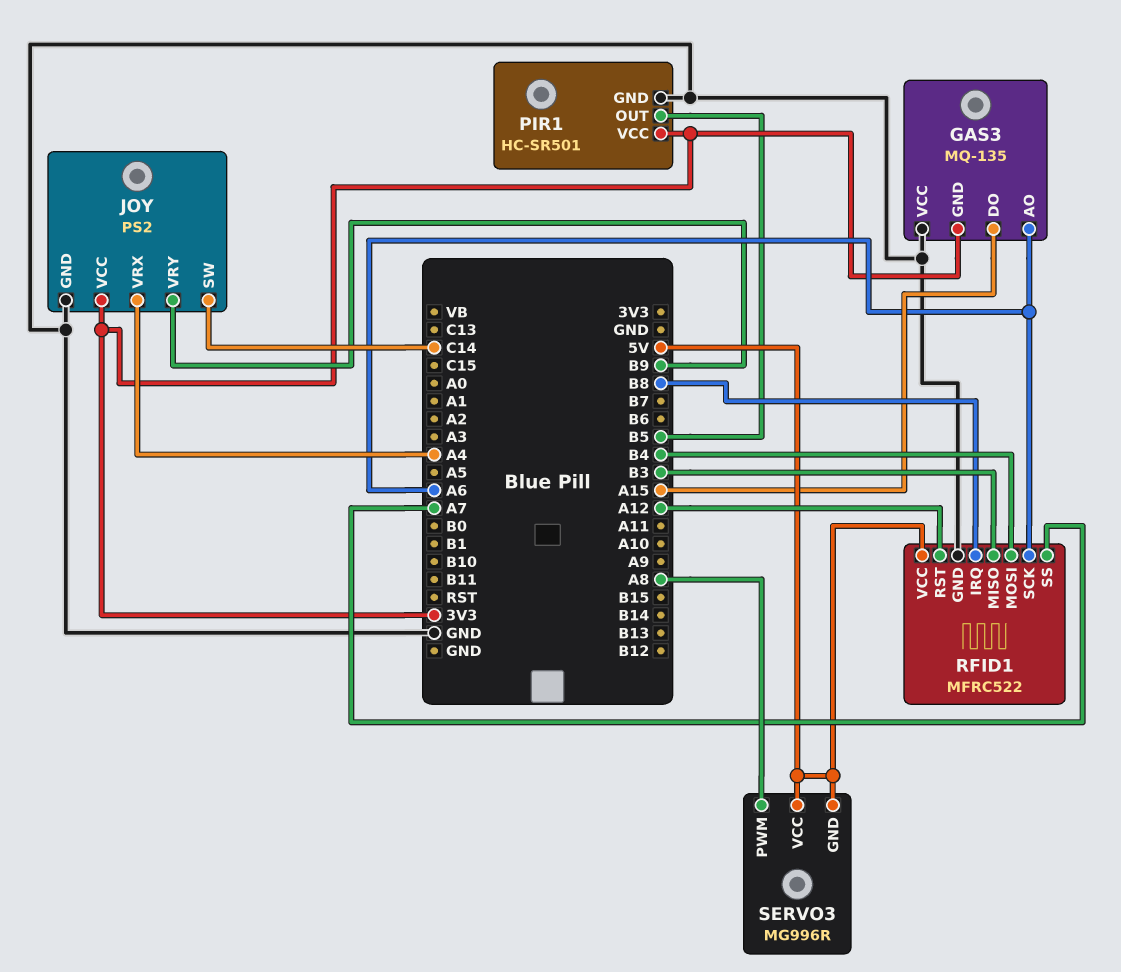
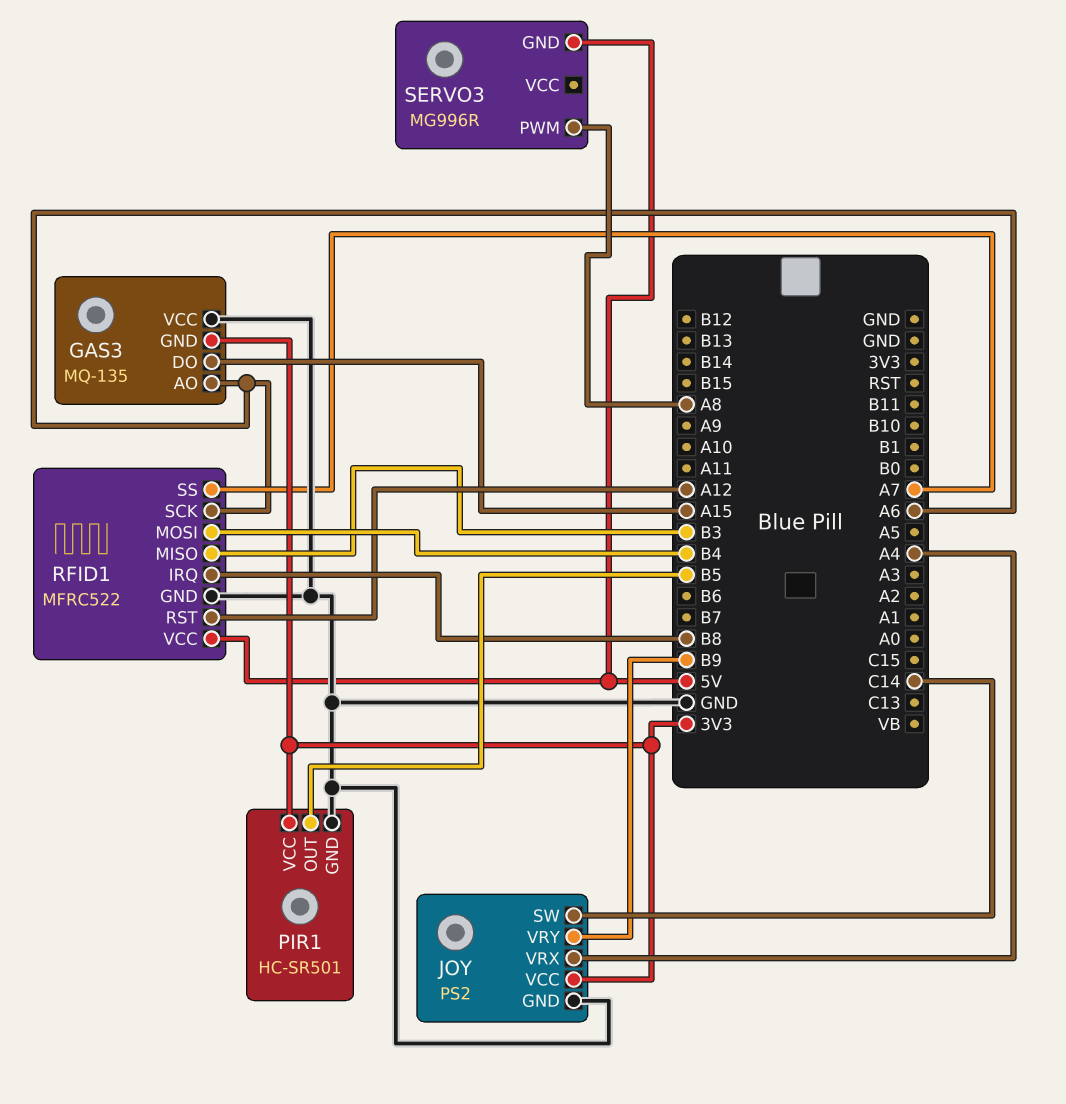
SERVO3 pin VCC: 5V -> none

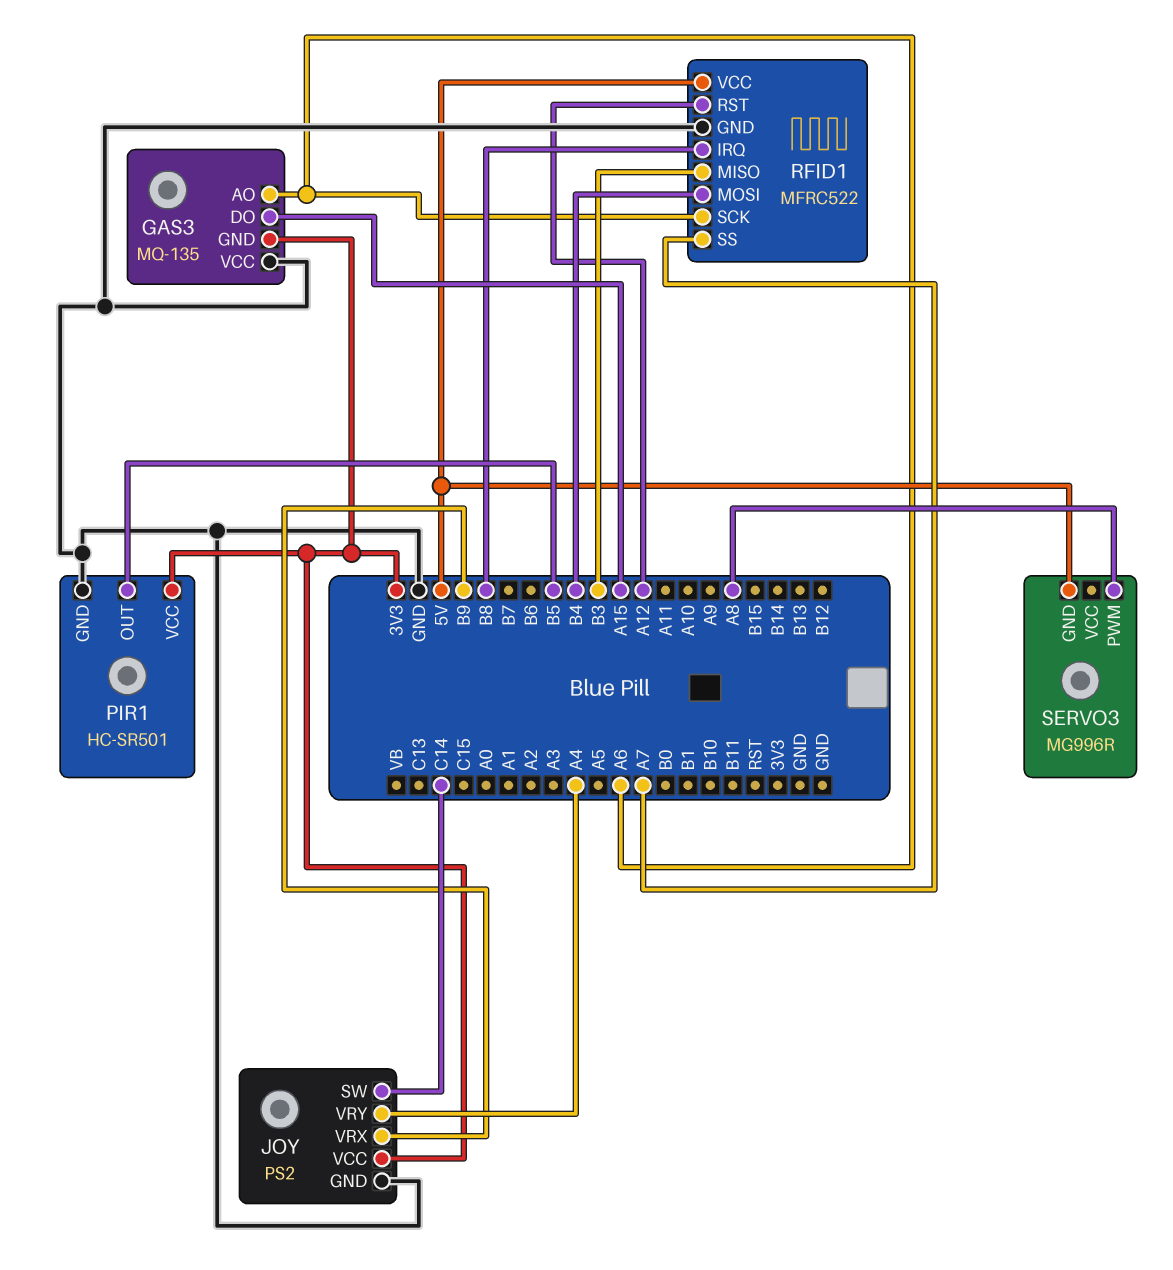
JOY pin VRX: A4 -> B9
JOY pin VRY: B9 -> A4

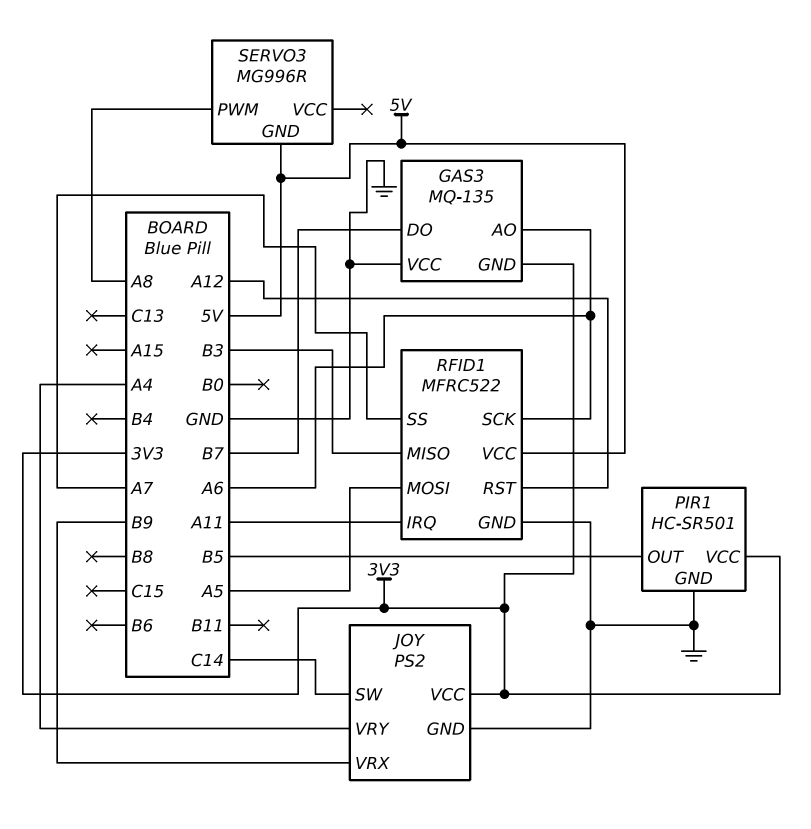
GAS3 pin DO: A15 -> B7
RFID1 pin IRQ: B8 -> A11
RFID1 pin MOSI: B4 -> A5

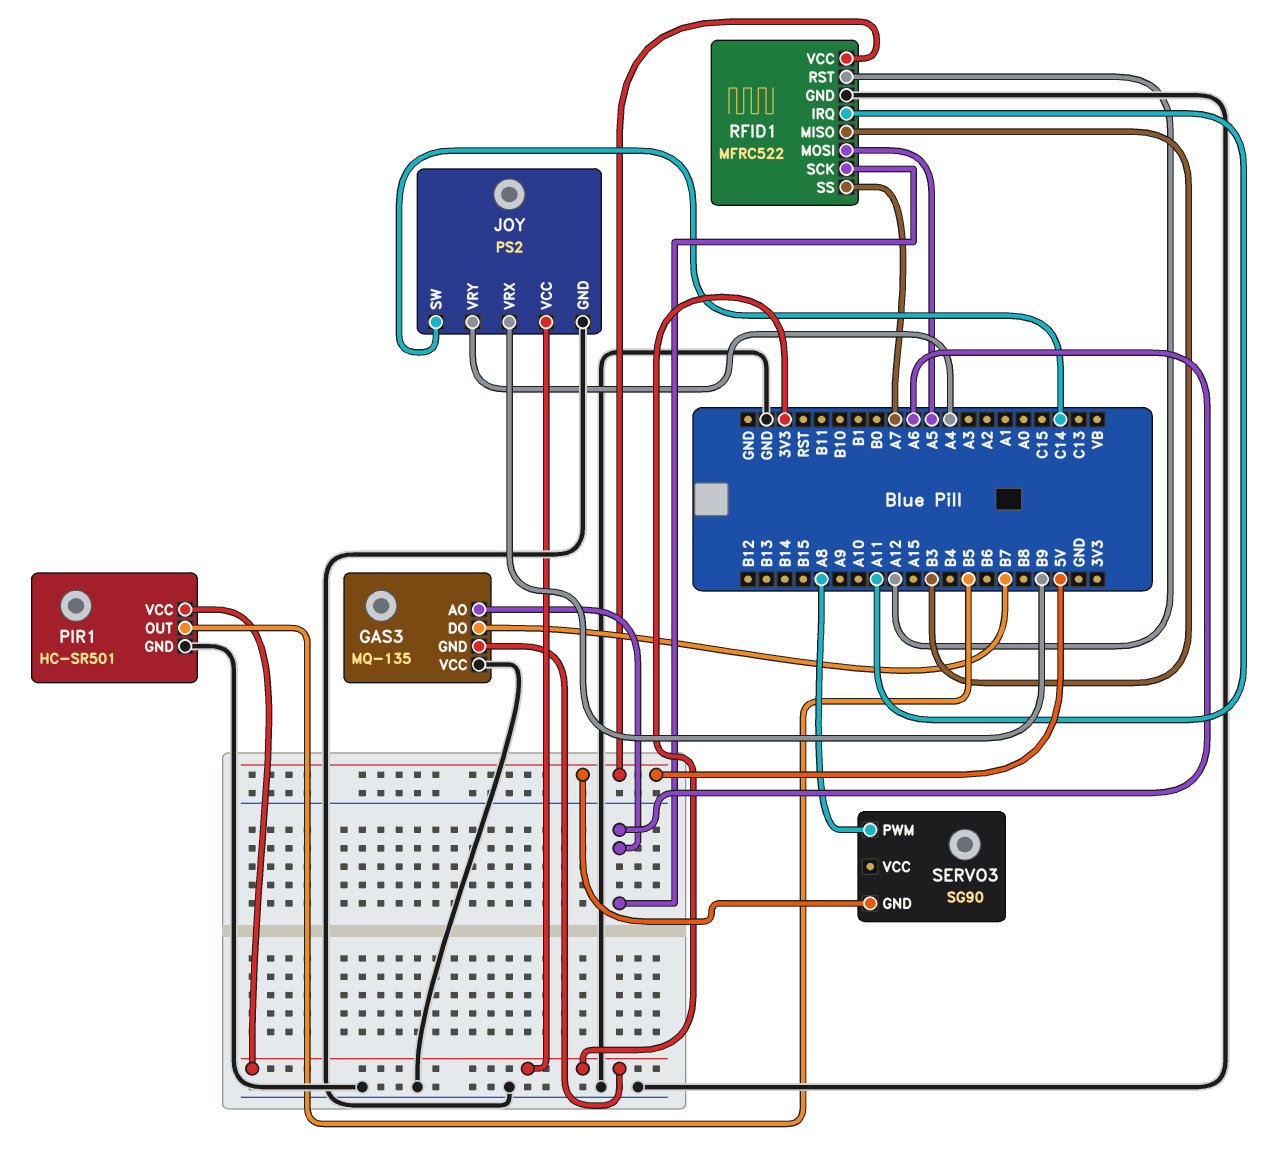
SERVO3: MG996R -> SG90

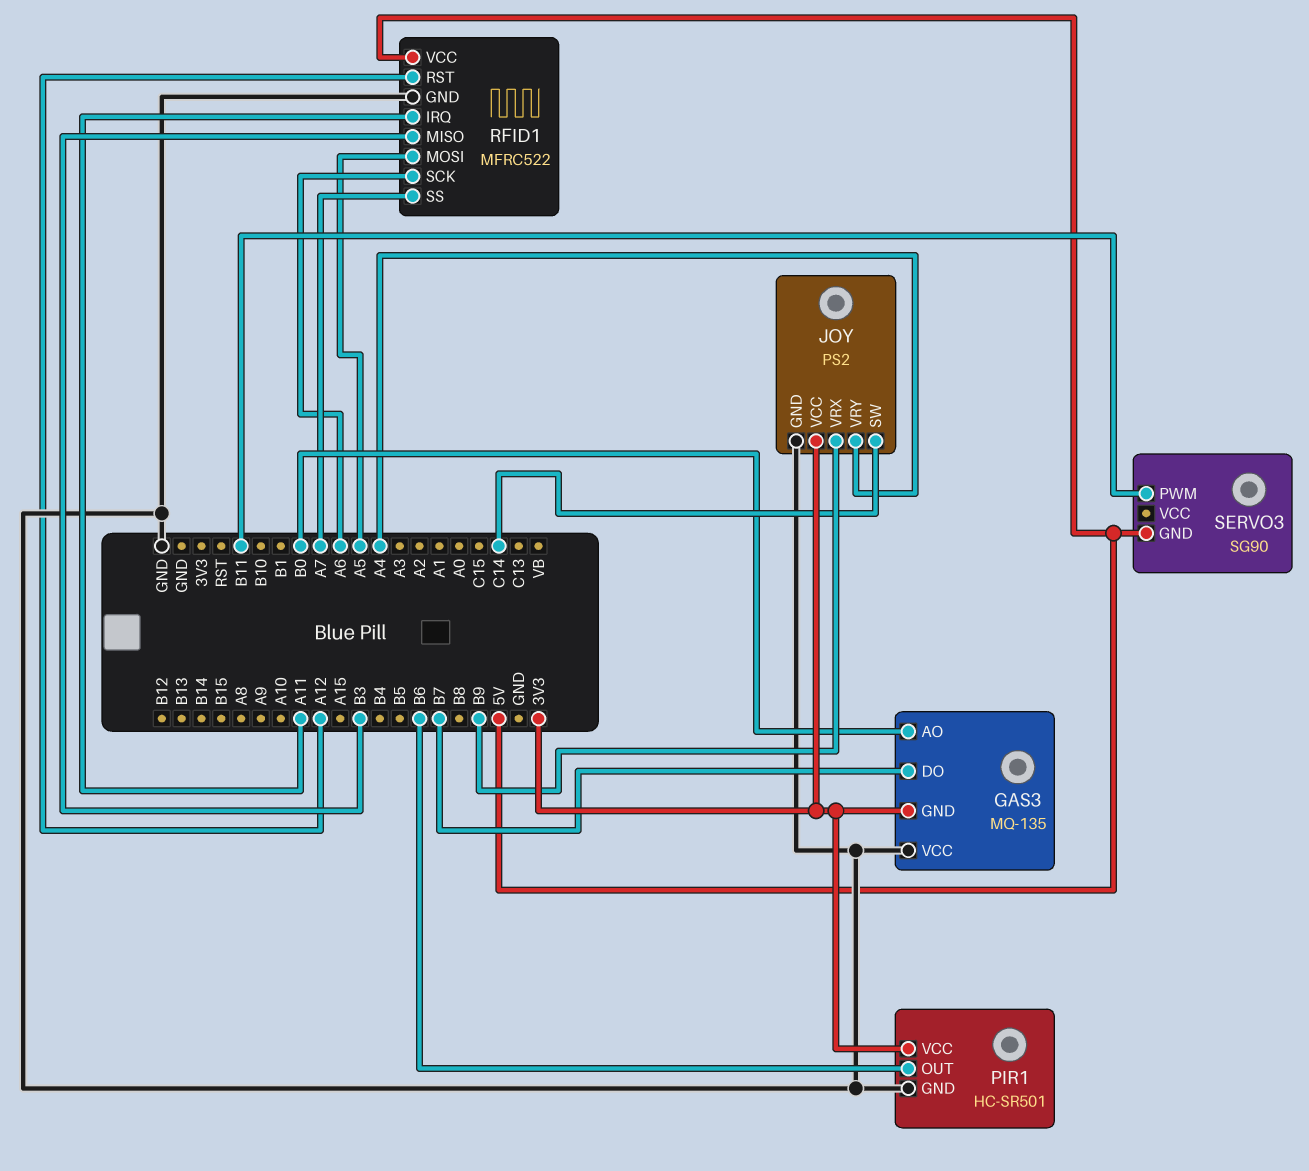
GAS3 pin AO: A6 -> B0
PIR1 pin OUT: B5 -> B6
SERVO3 pin PWM: A8 -> B11

